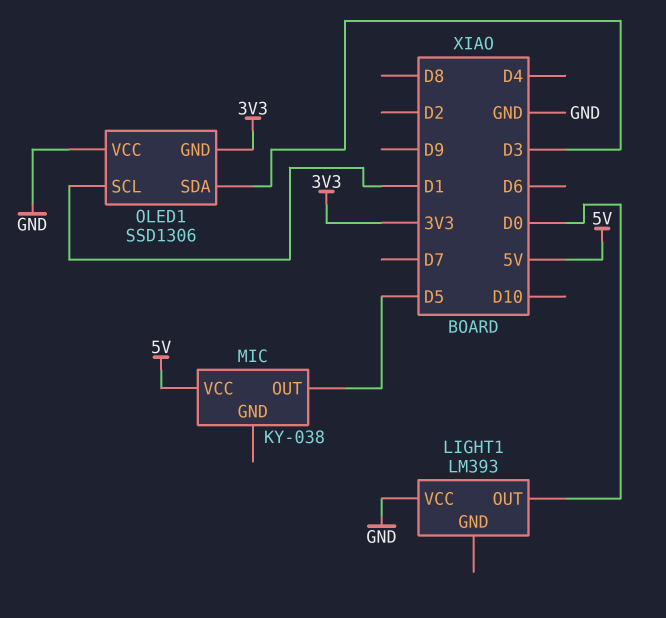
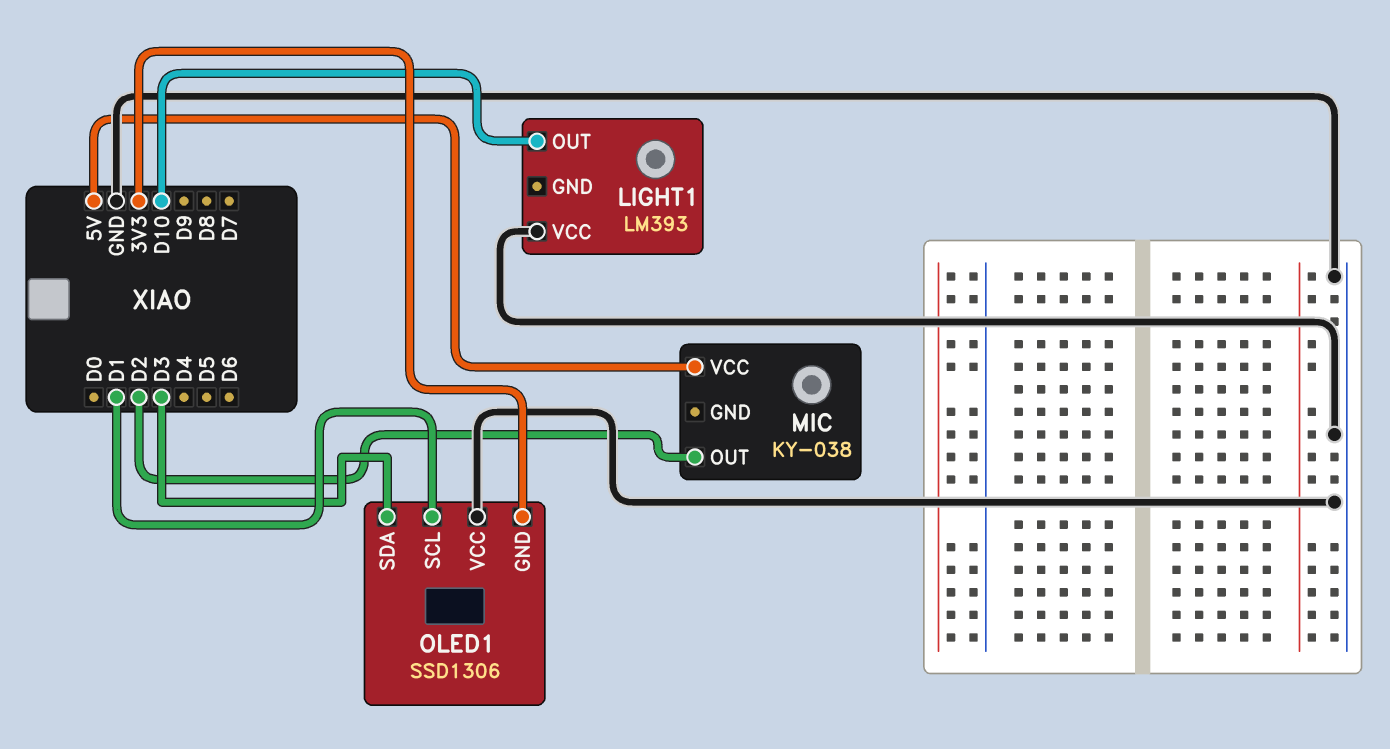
LIGHT1 pin OUT: D0 -> D10
MIC pin OUT: D5 -> D2

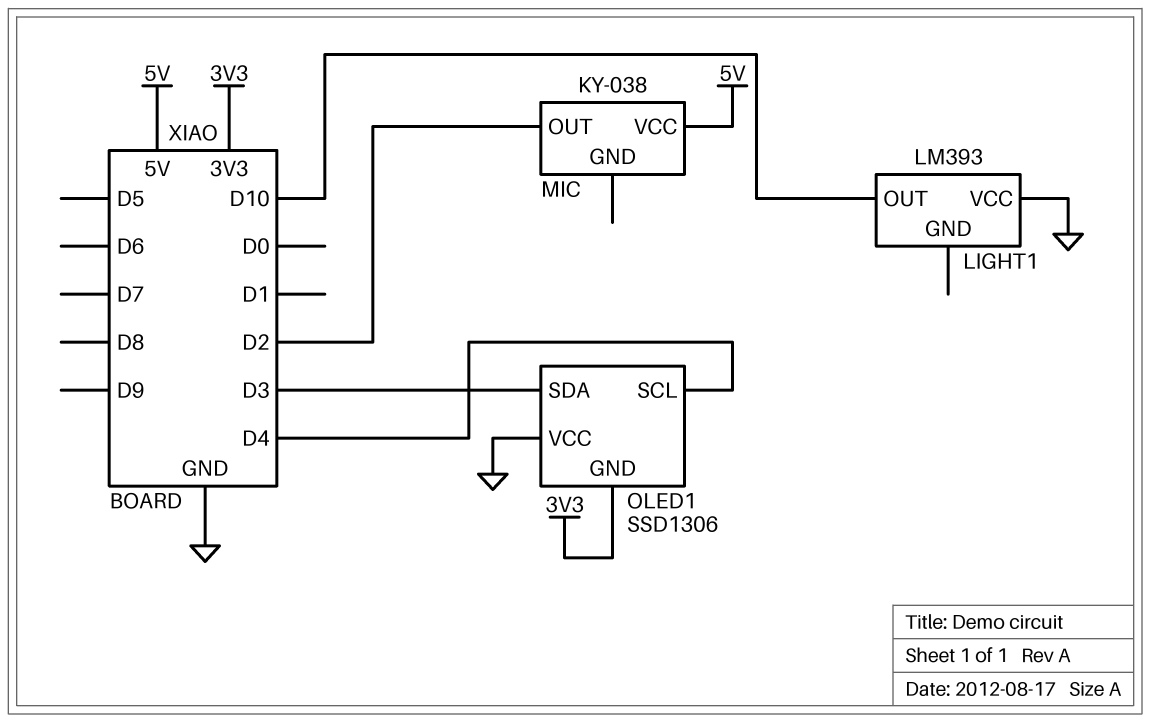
OLED1 pin SCL: D1 -> D4

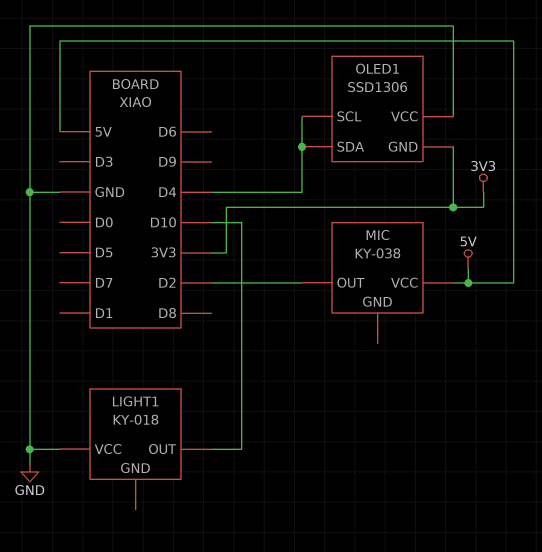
LIGHT1: LM393 -> KY-018
OLED1 pin SDA: D3 -> D4

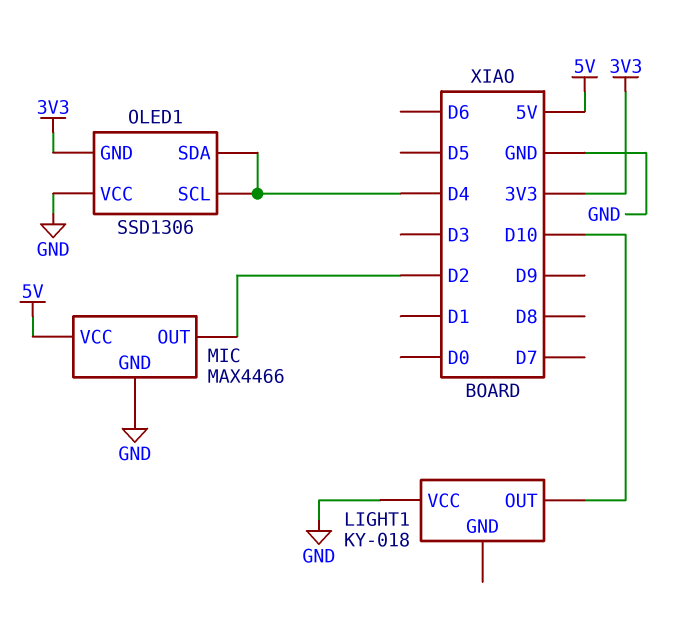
MIC: KY-038 -> MAX4466
MIC pin GND: none -> GND

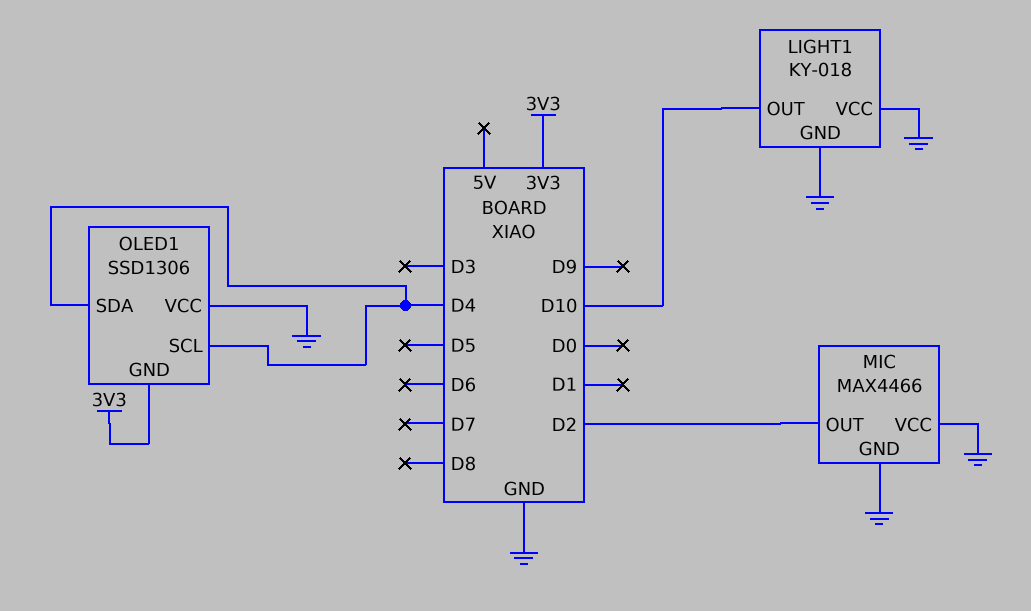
LIGHT1 pin GND: none -> GND
MIC pin VCC: 5V -> GND

